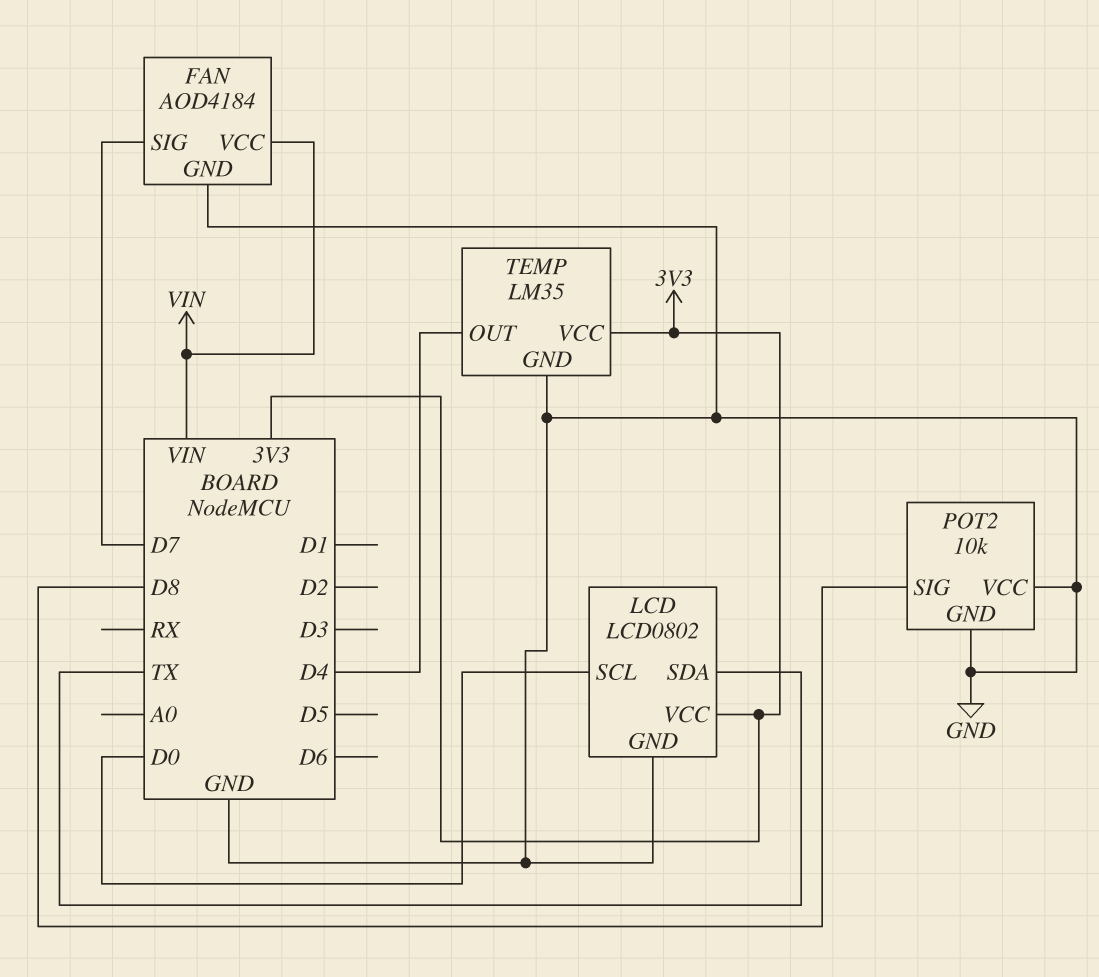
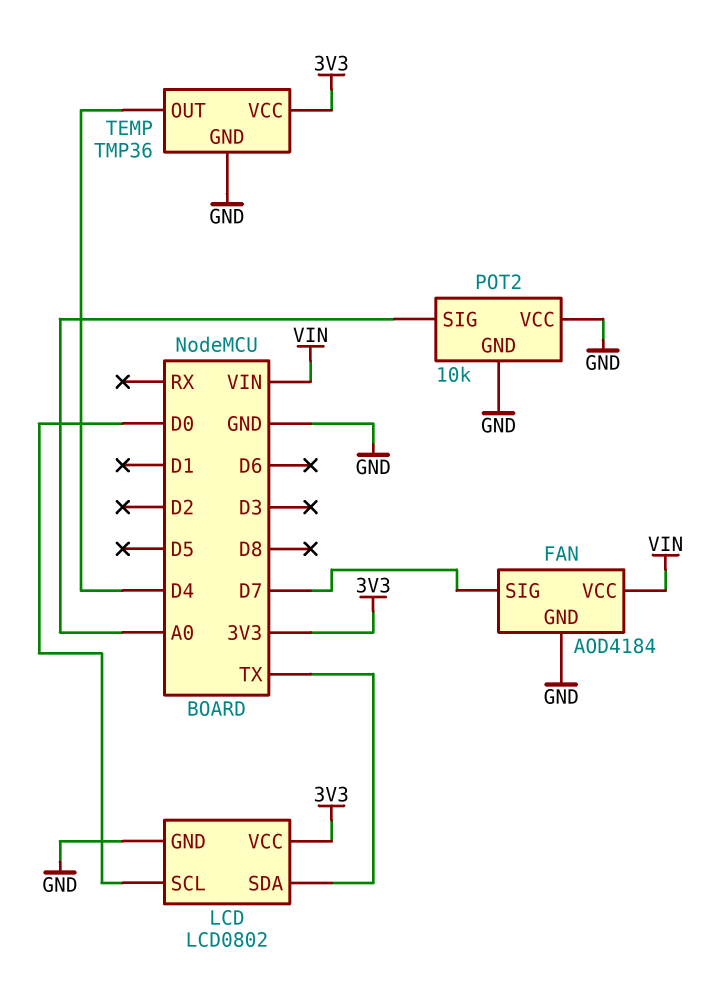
POT2 pin SIG: D8 -> A0
TEMP: LM35 -> TMP36

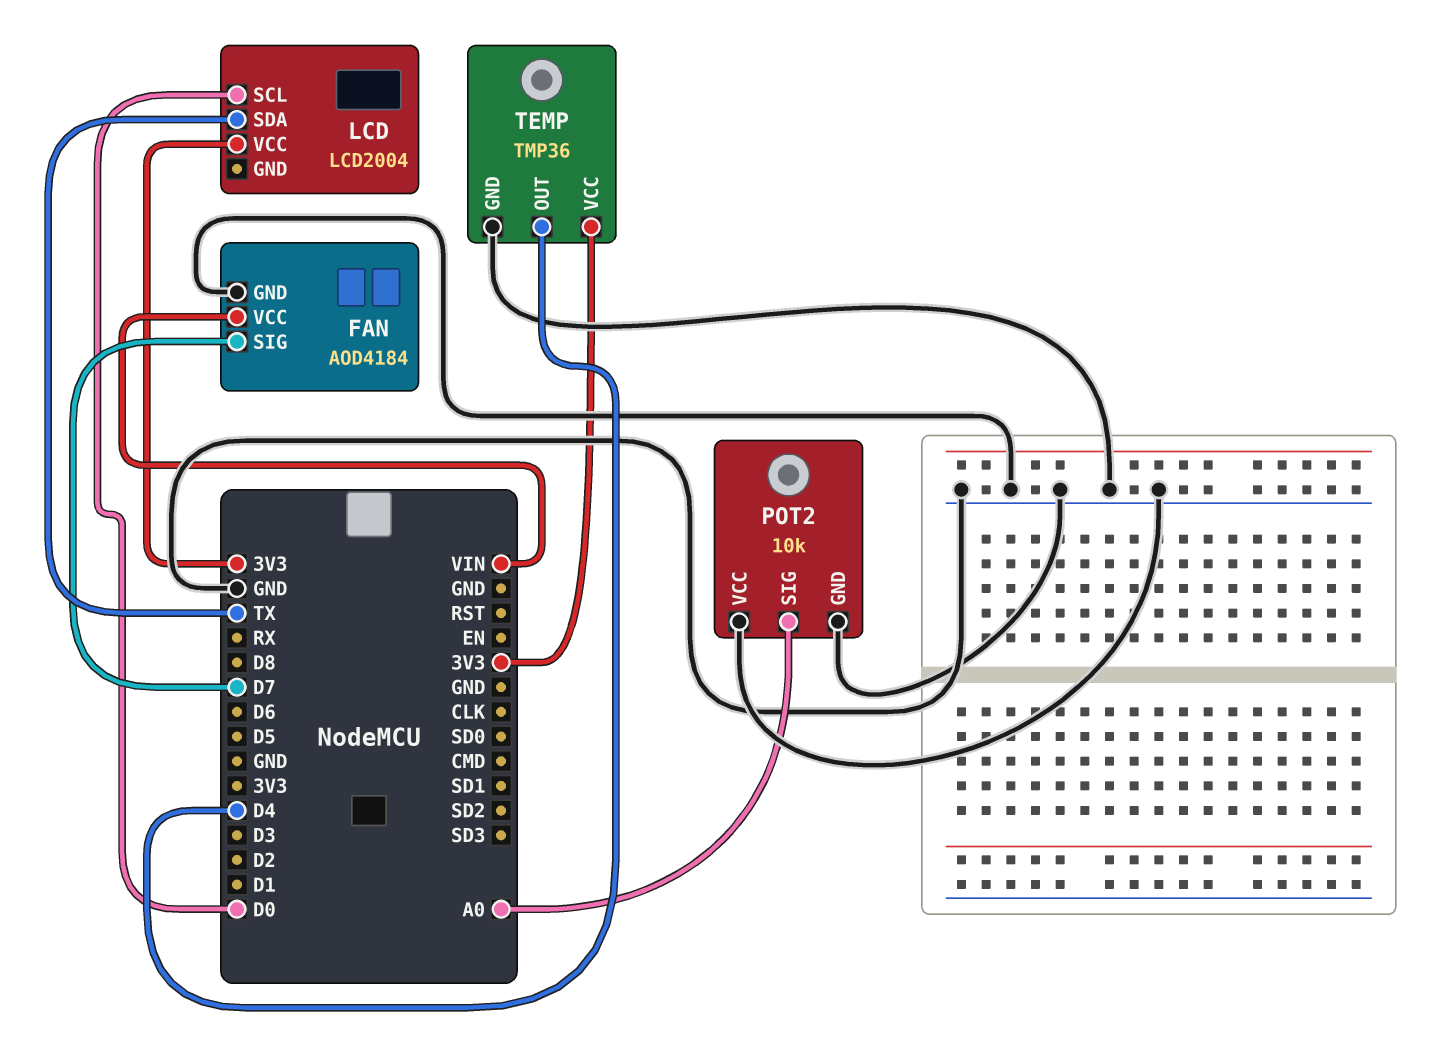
LCD: LCD0802 -> LCD2004
LCD pin GND: GND -> none

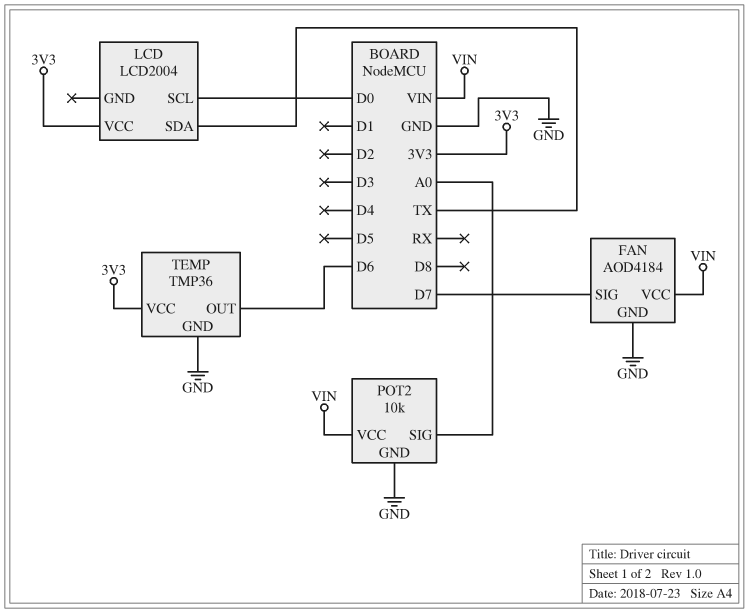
POT2 pin VCC: GND -> VIN
TEMP pin OUT: D4 -> D6

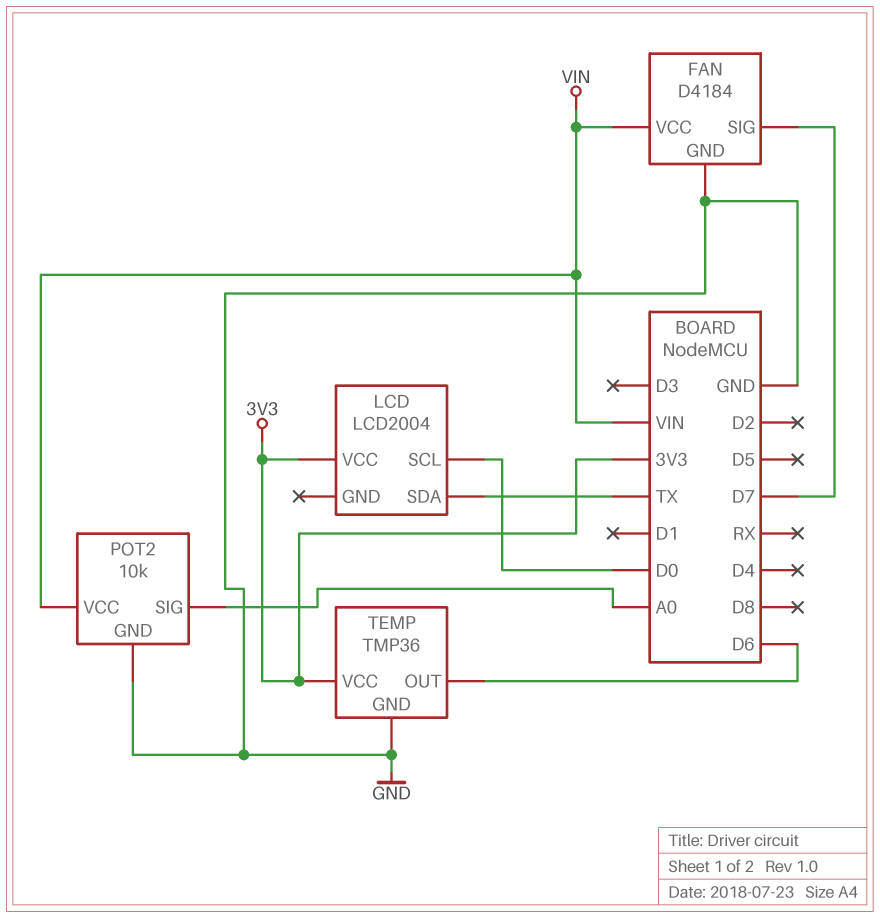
FAN: AOD4184 -> D4184

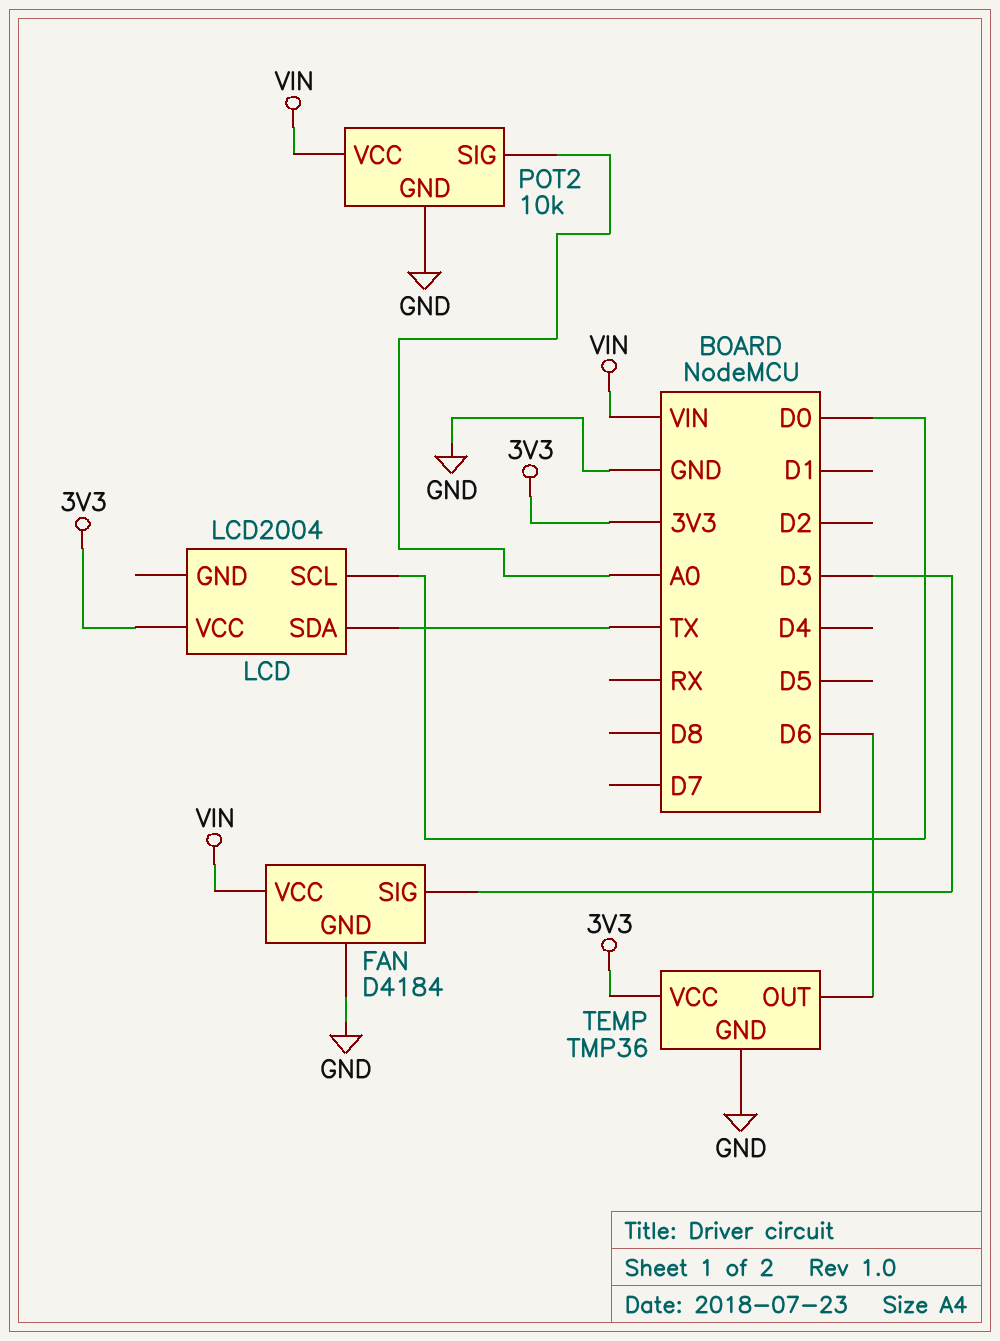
FAN pin SIG: D7 -> D3

